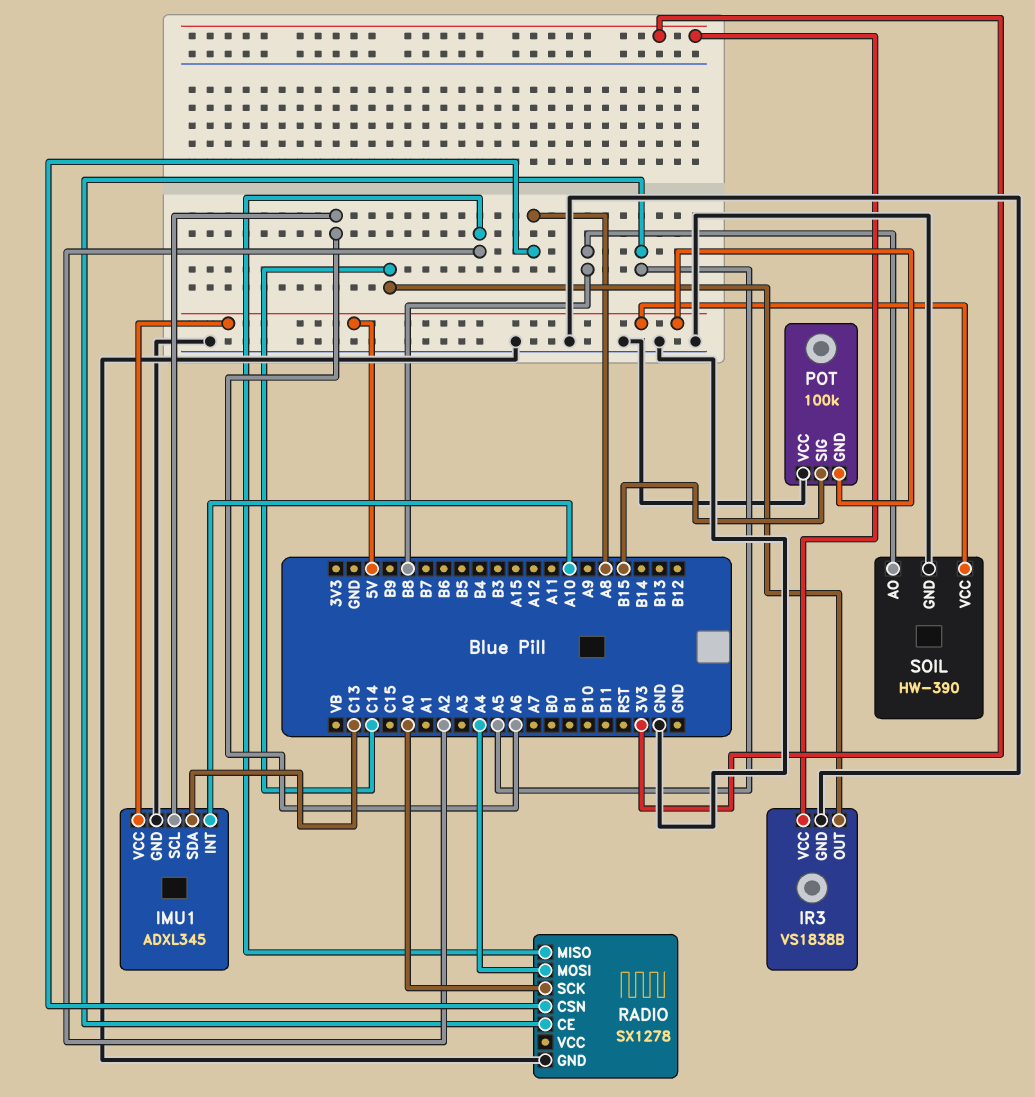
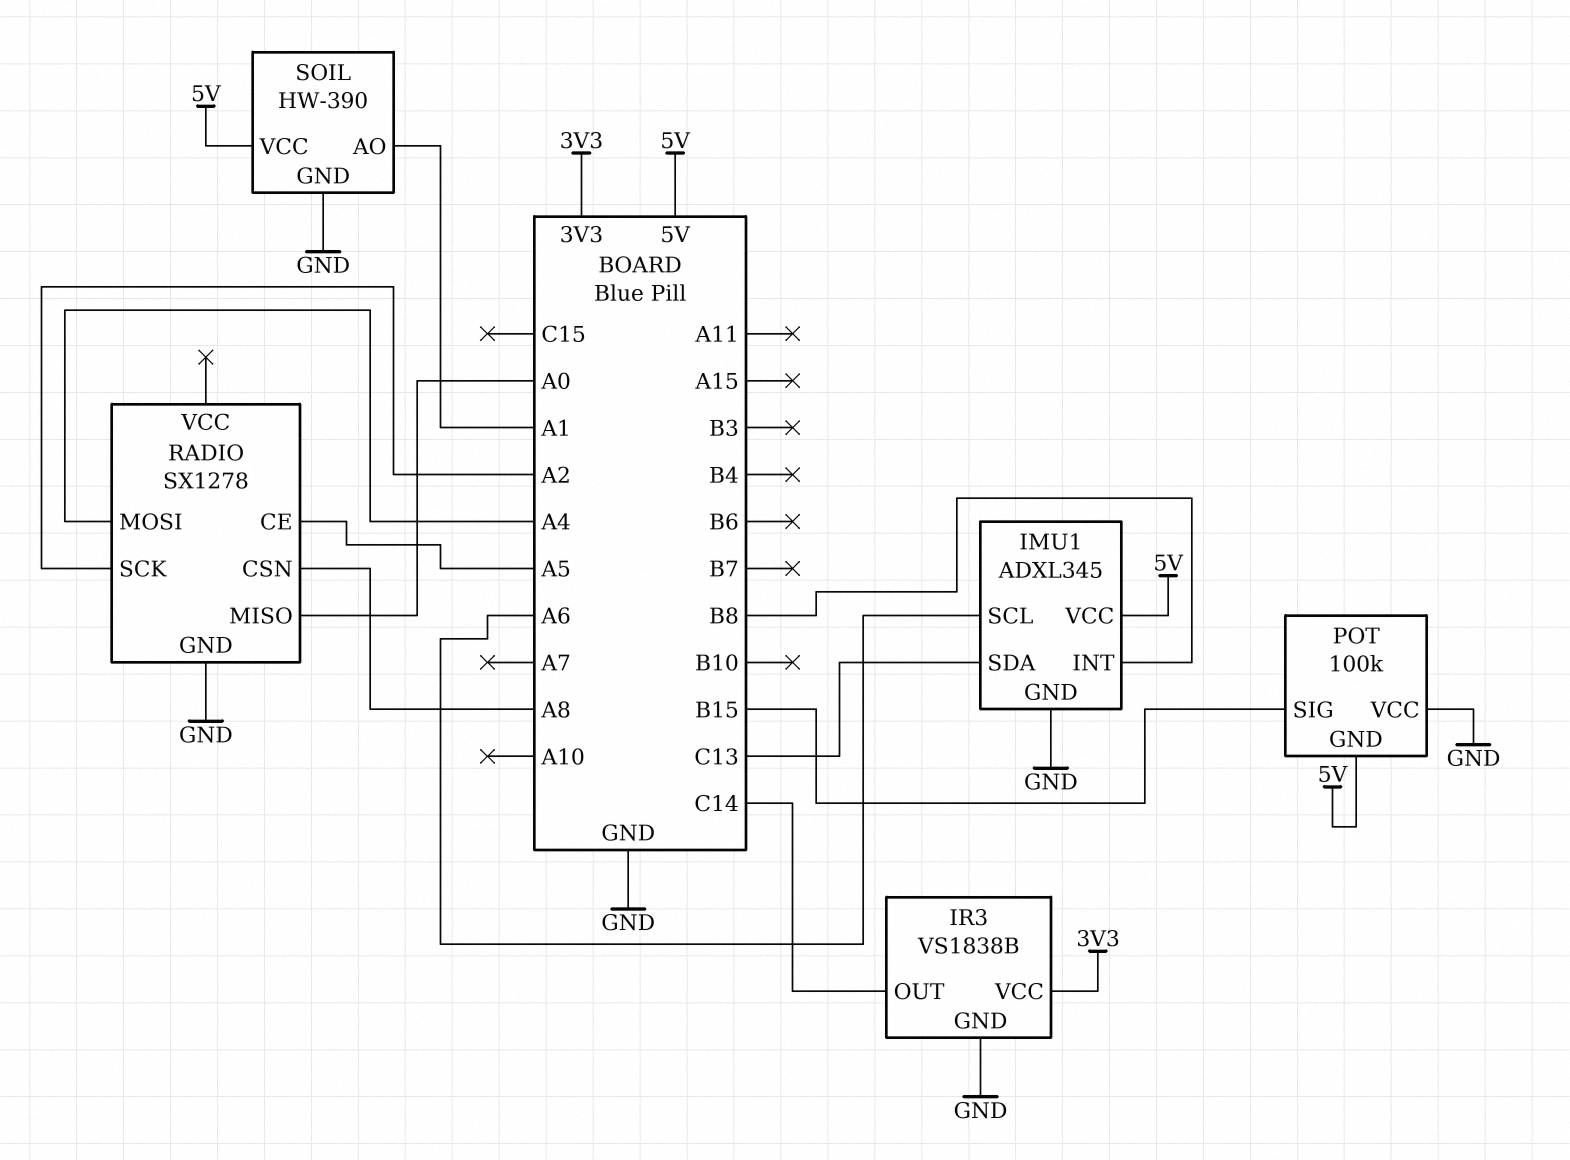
IMU1 pin INT: A10 -> B8
RADIO pin MISO: A2 -> A0
RADIO pin SCK: A0 -> A2
SOIL pin AO: B8 -> A1

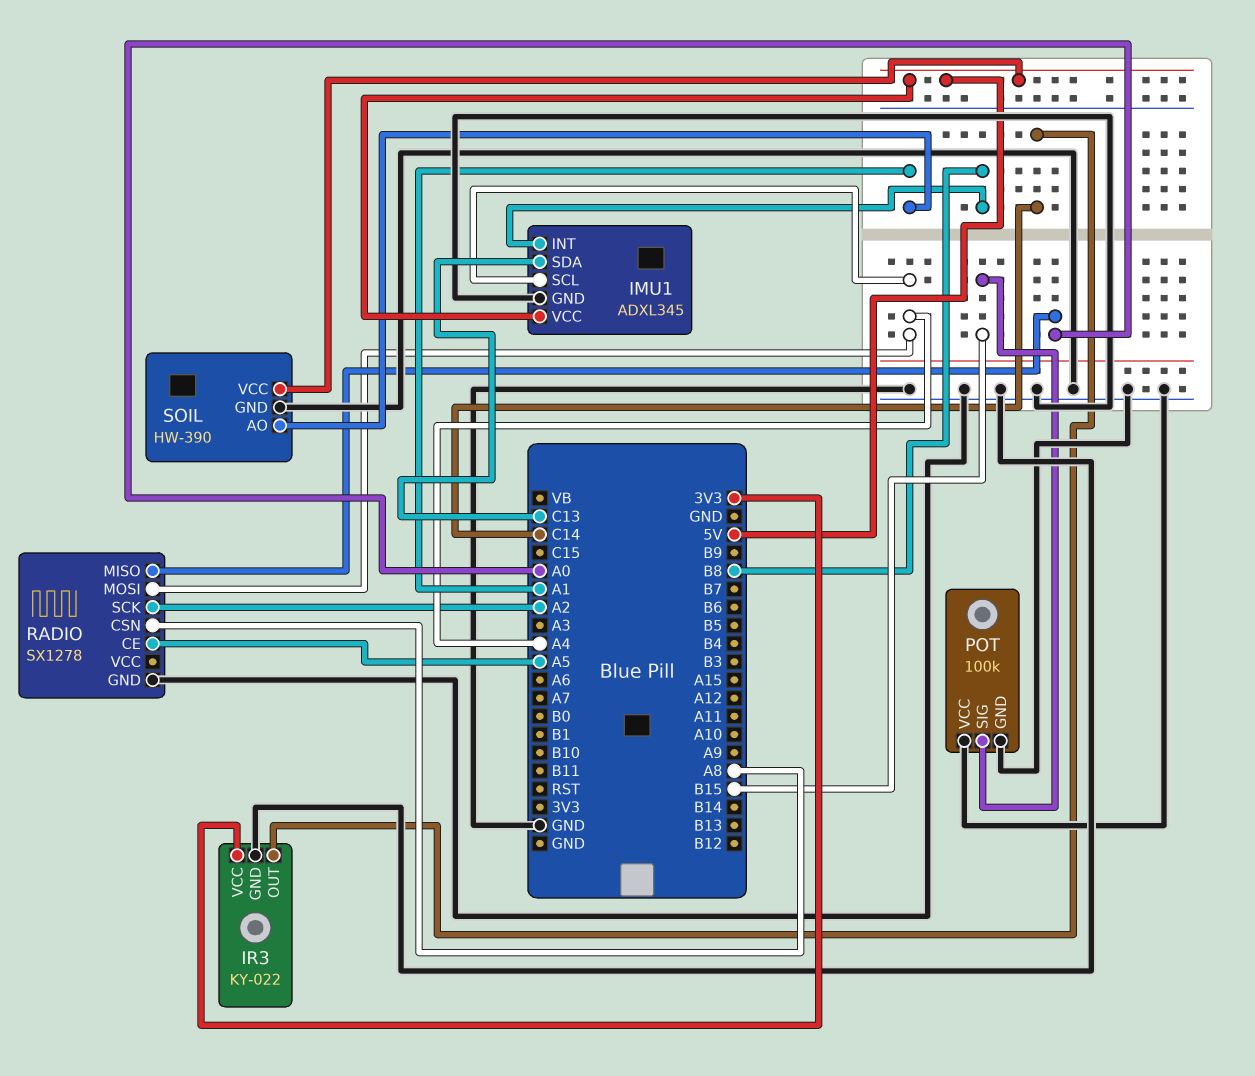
IMU1 pin SCL: A6 -> A4
IR3: VS1838B -> KY-022
POT pin GND: 5V -> GND

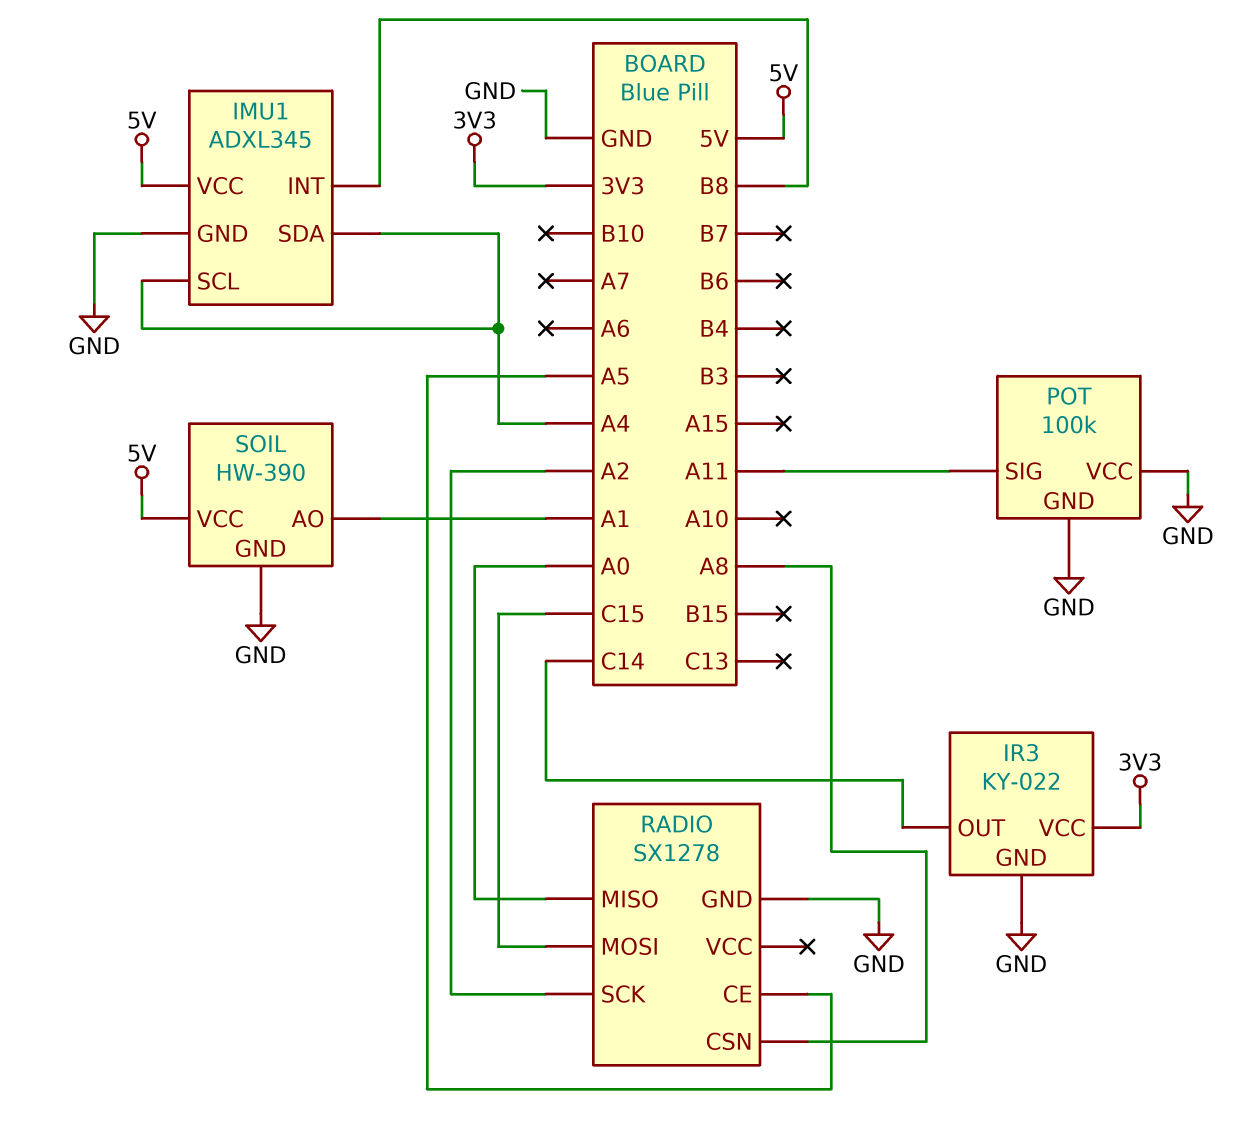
IMU1 pin SDA: C13 -> A4
POT pin SIG: B15 -> A11
RADIO pin MOSI: A4 -> C15

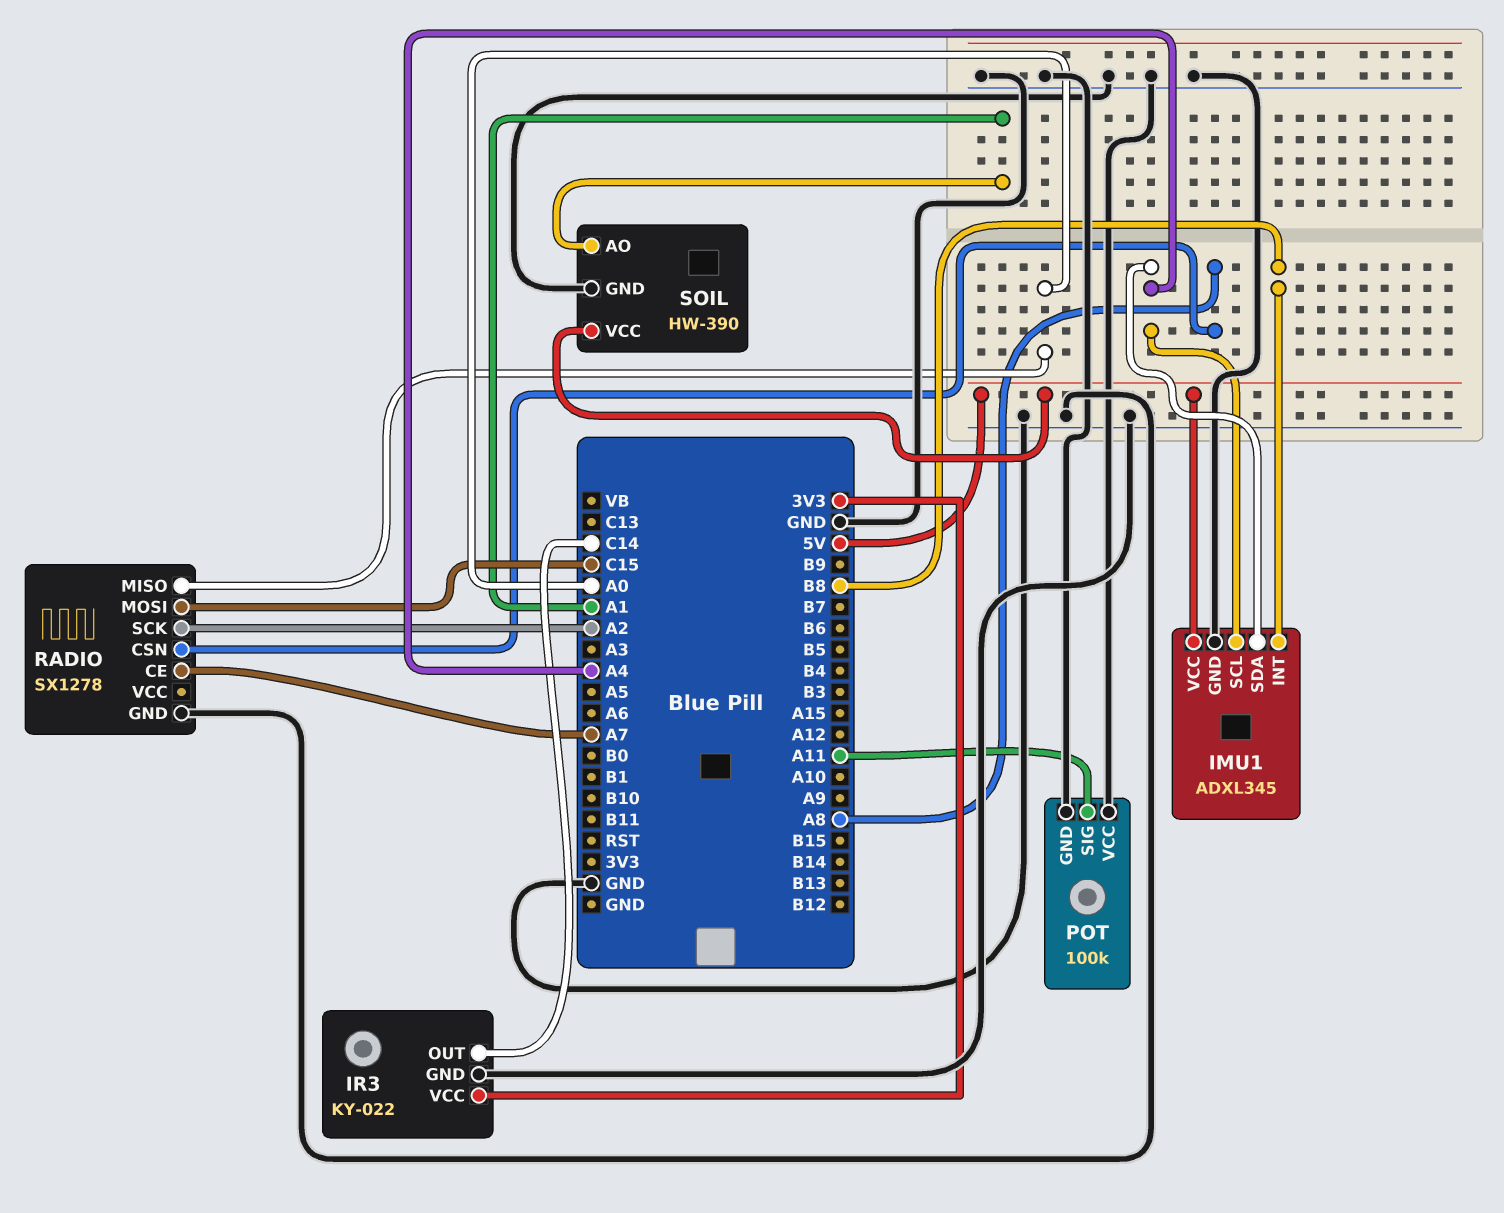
RADIO pin CE: A5 -> A7

